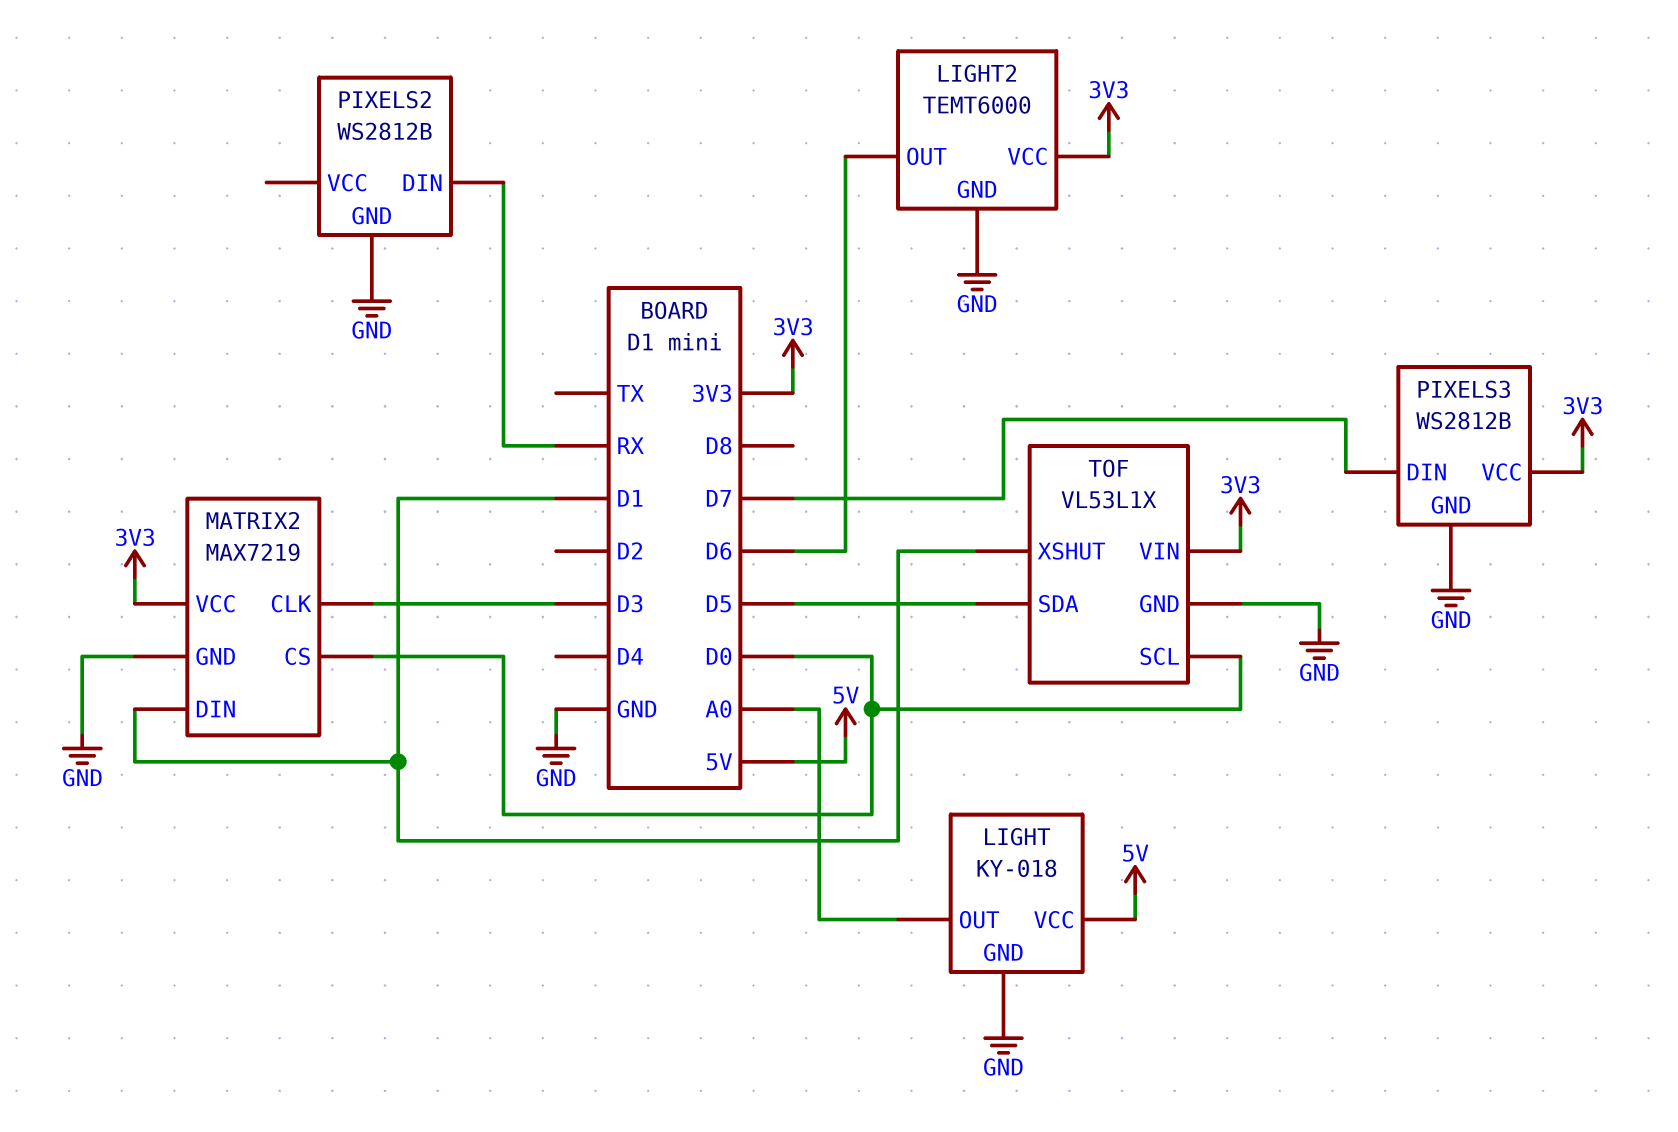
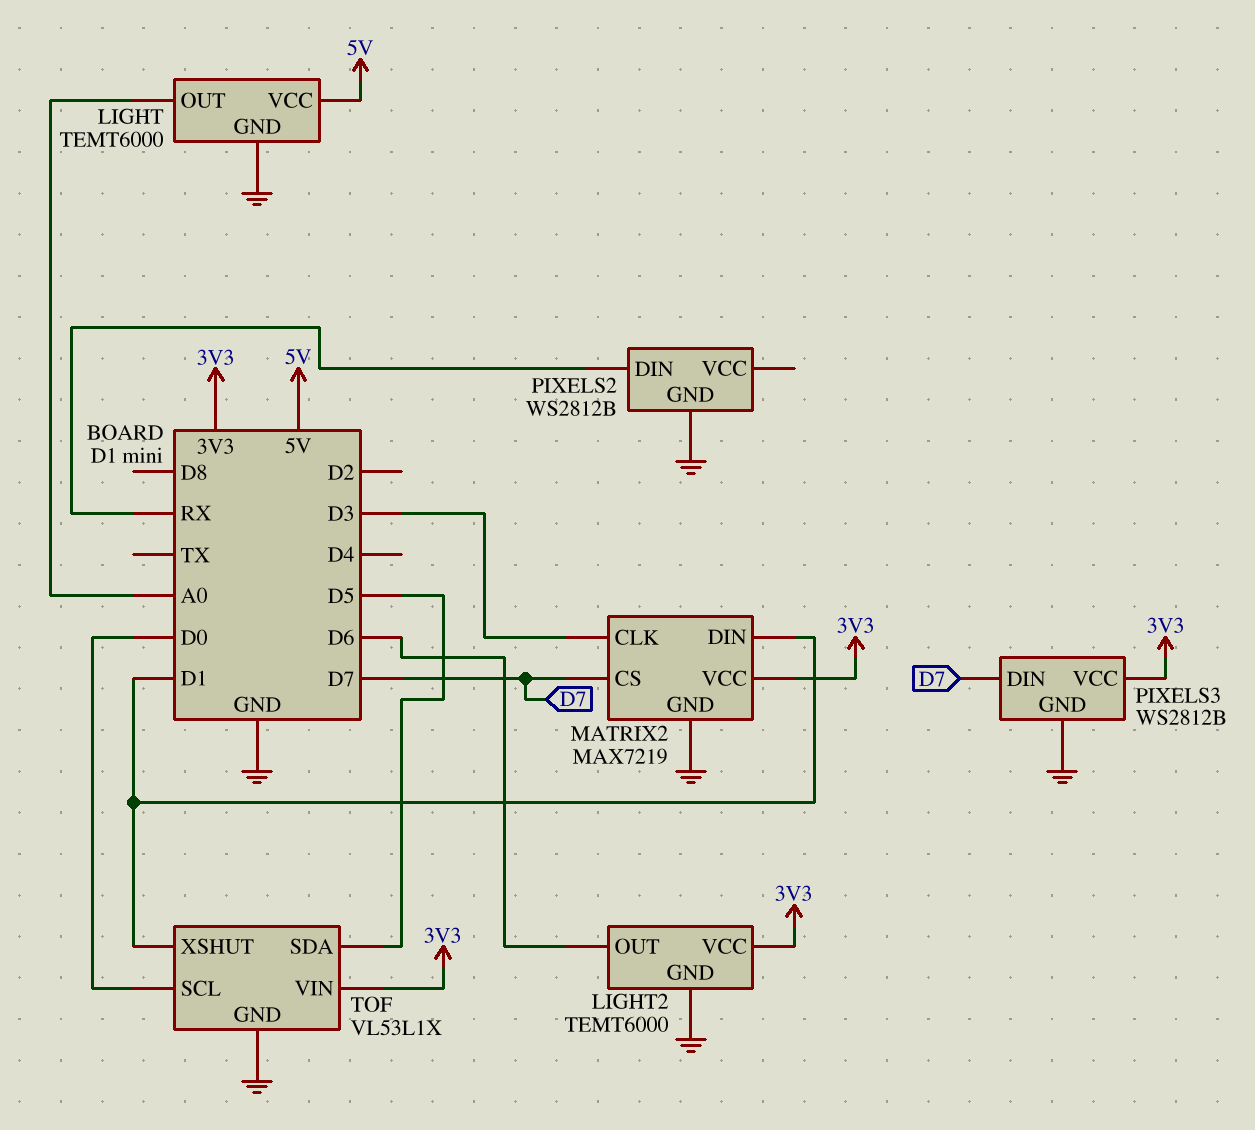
LIGHT: KY-018 -> TEMT6000
MATRIX2 pin CS: D0 -> D7

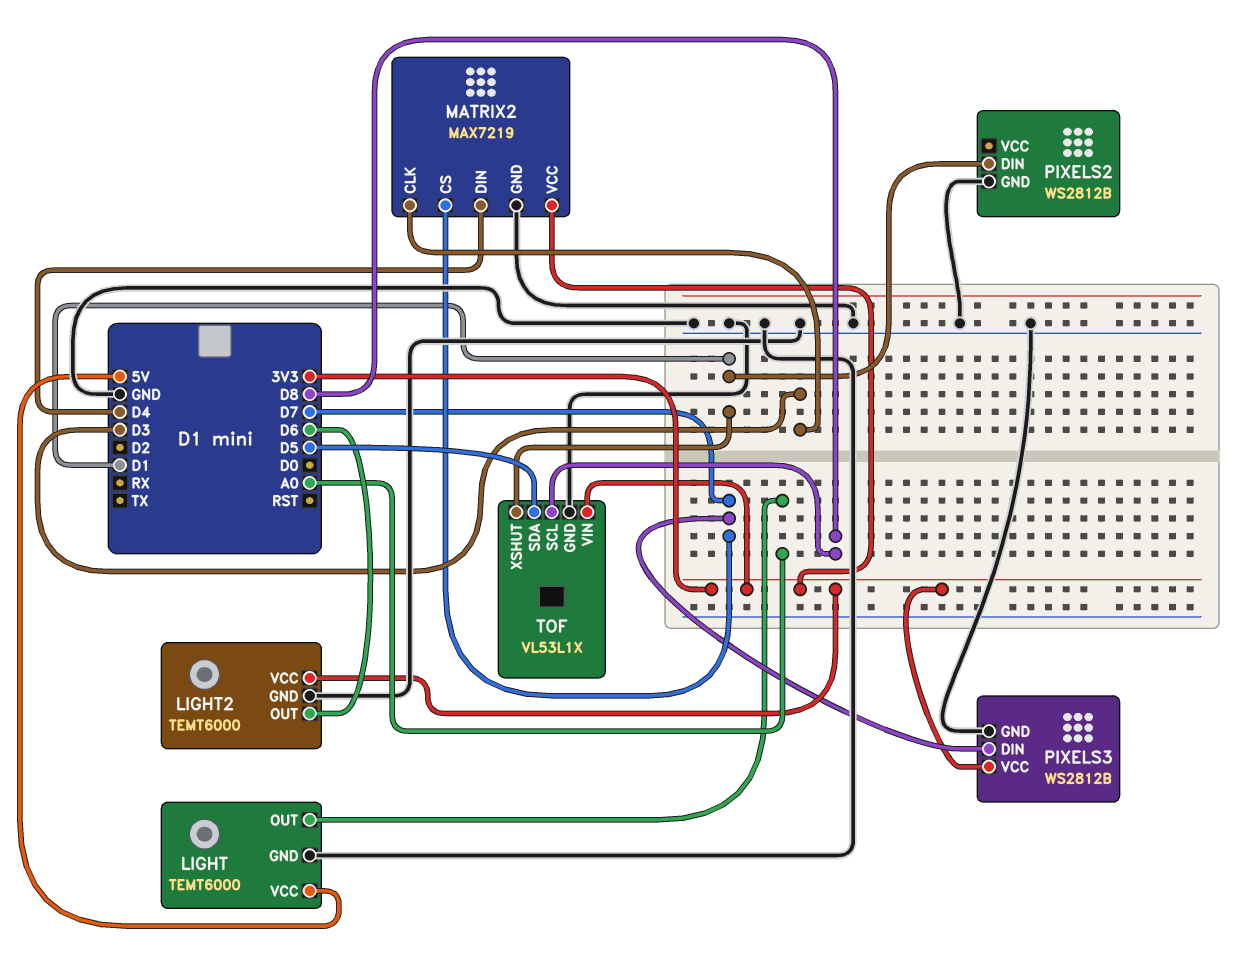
MATRIX2 pin DIN: D1 -> D4
PIXELS2 pin DIN: RX -> D1
TOF pin SCL: D0 -> D8

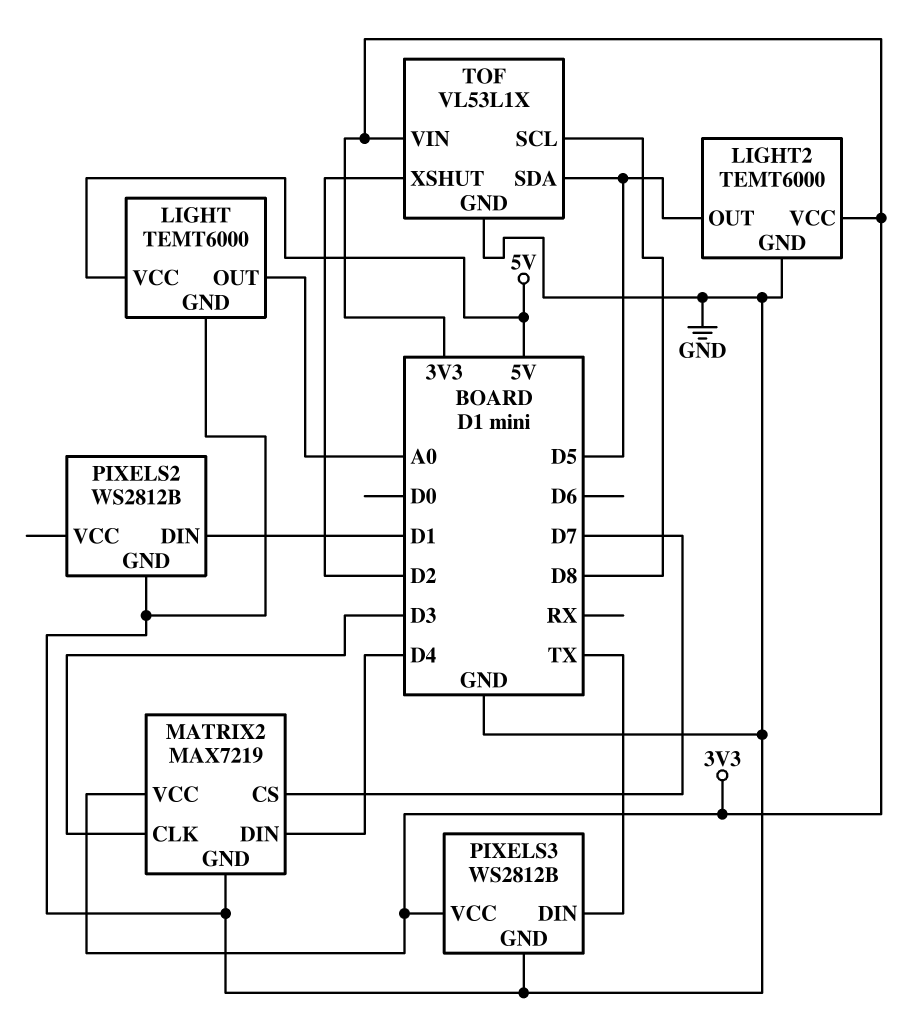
LIGHT2 pin OUT: D6 -> D5
PIXELS3 pin DIN: D7 -> TX
TOF pin XSHUT: D1 -> D2

